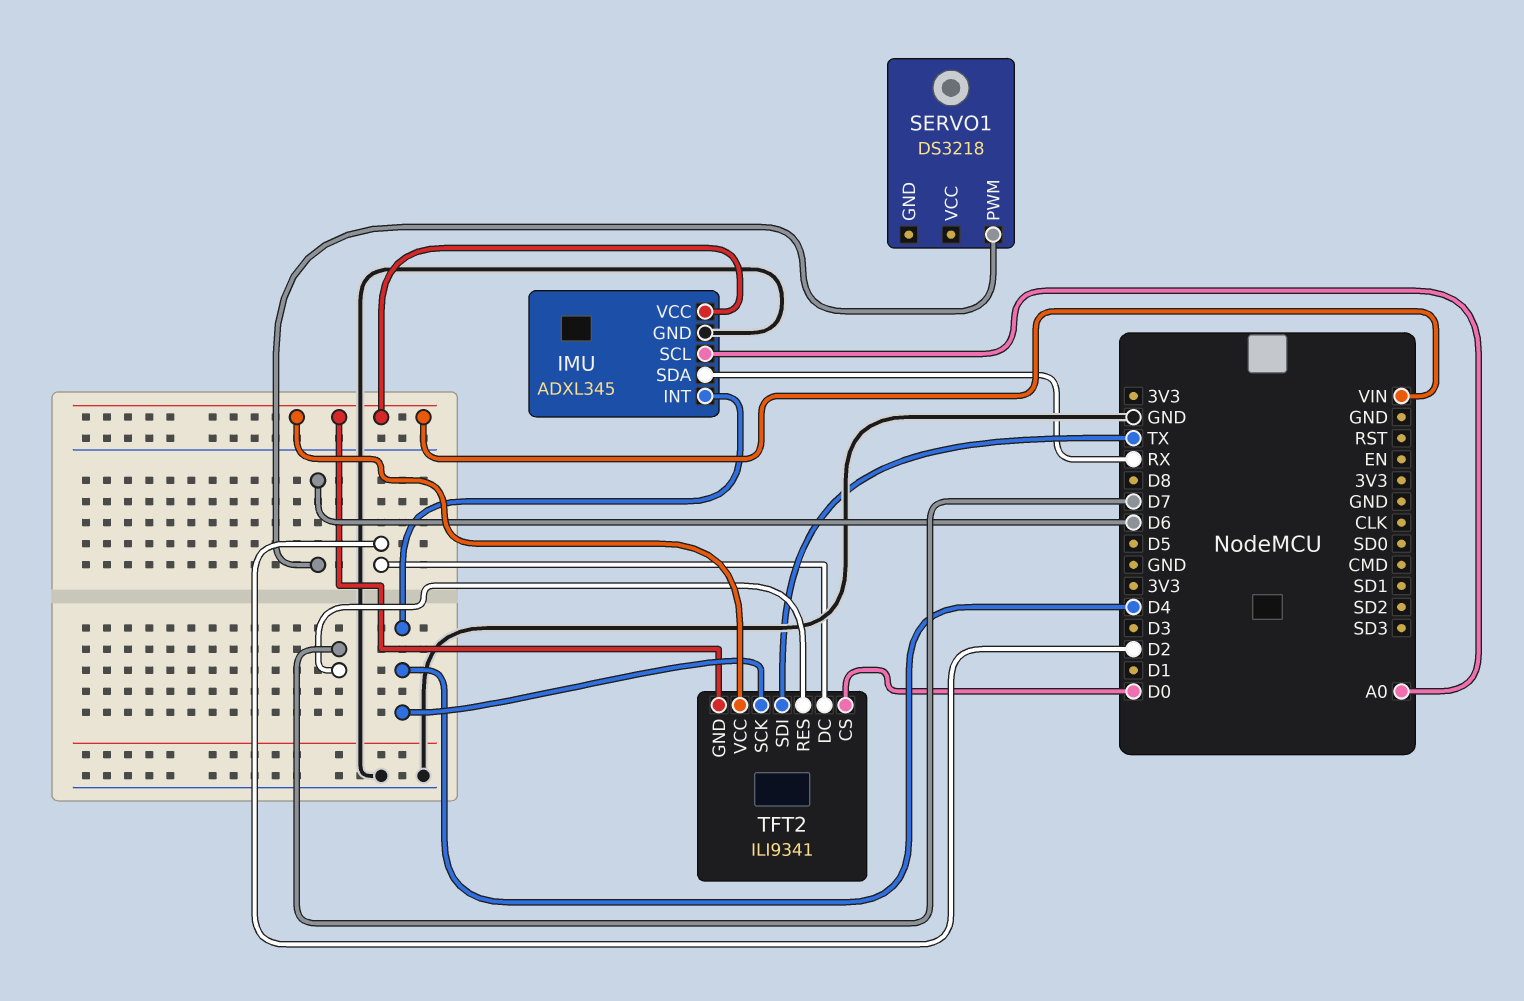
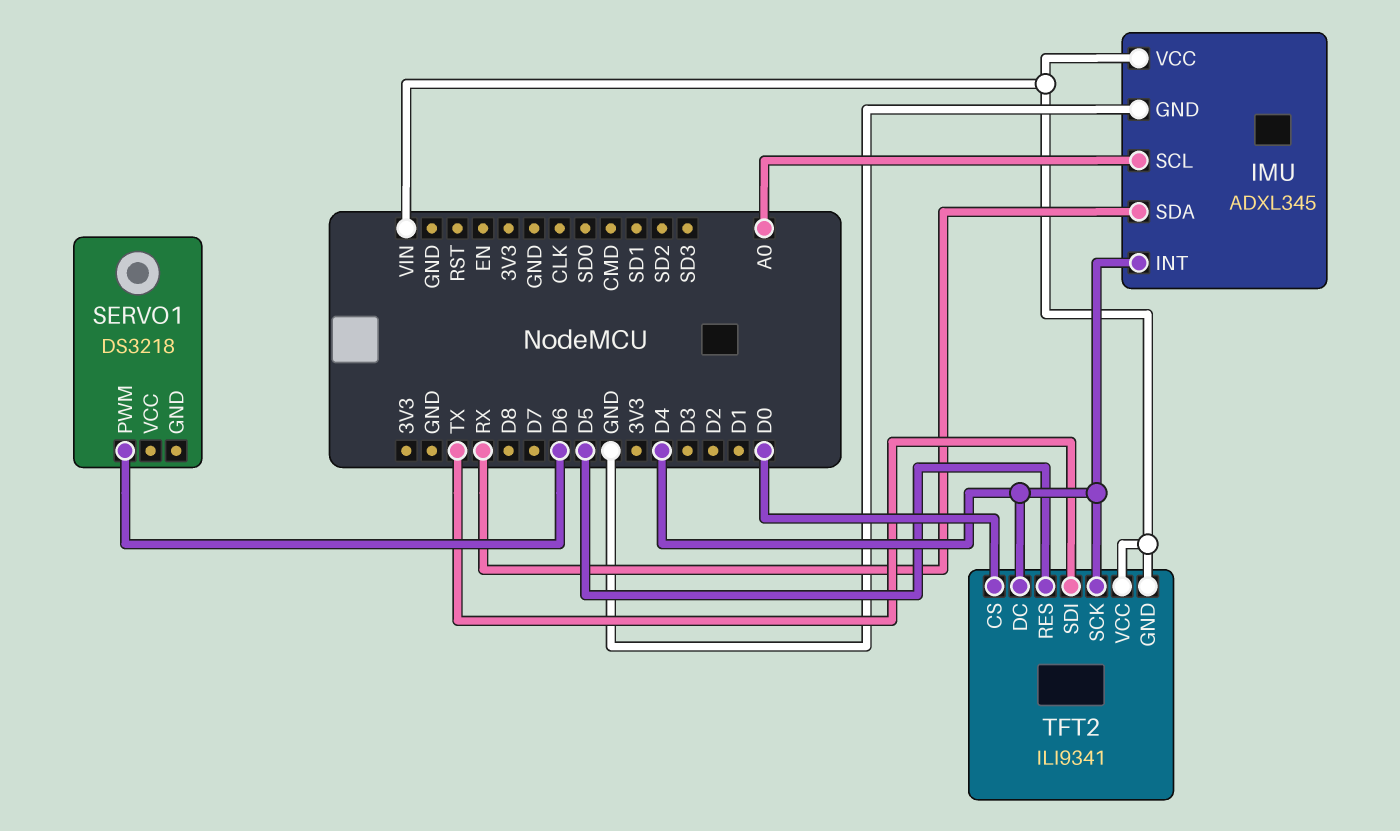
TFT2 pin DC: D2 -> D4
TFT2 pin RES: D7 -> D5

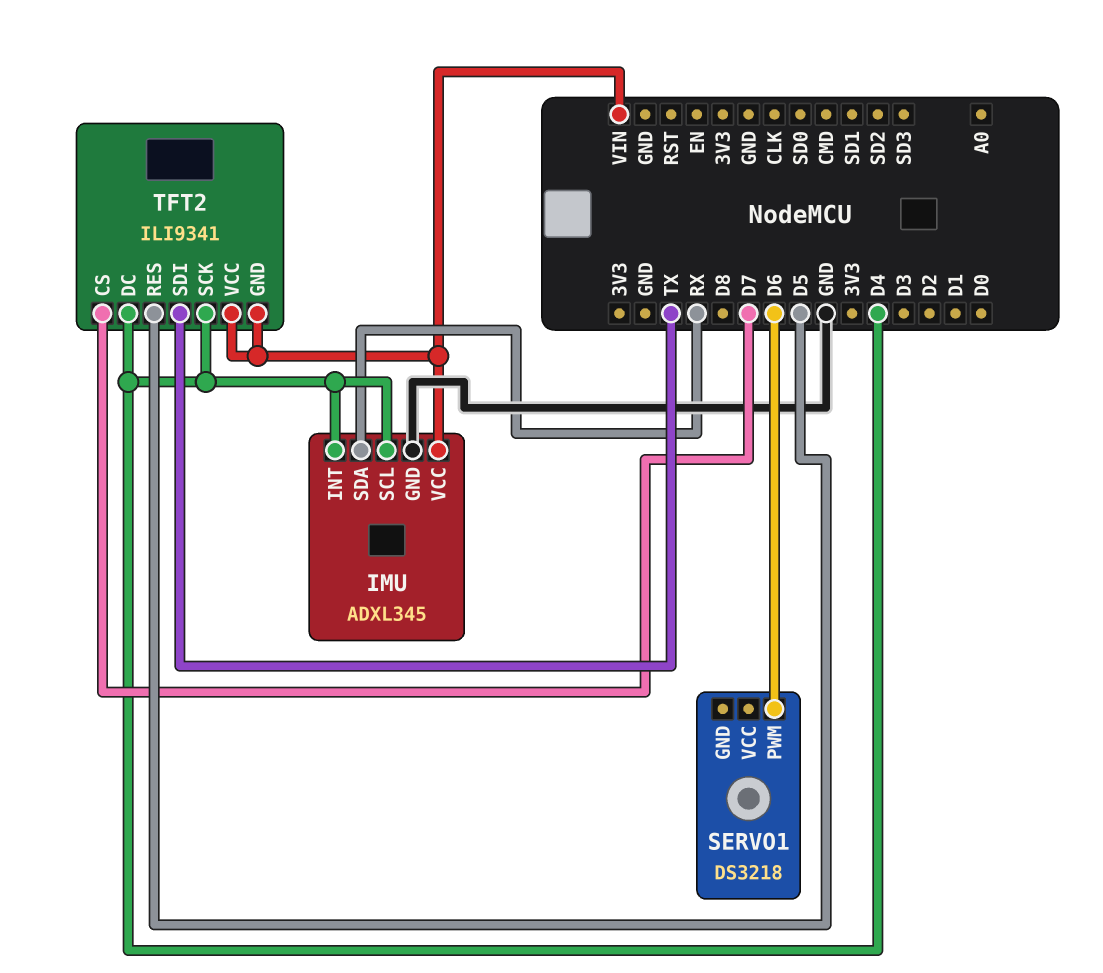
IMU pin SCL: A0 -> D4
TFT2 pin CS: D0 -> D7

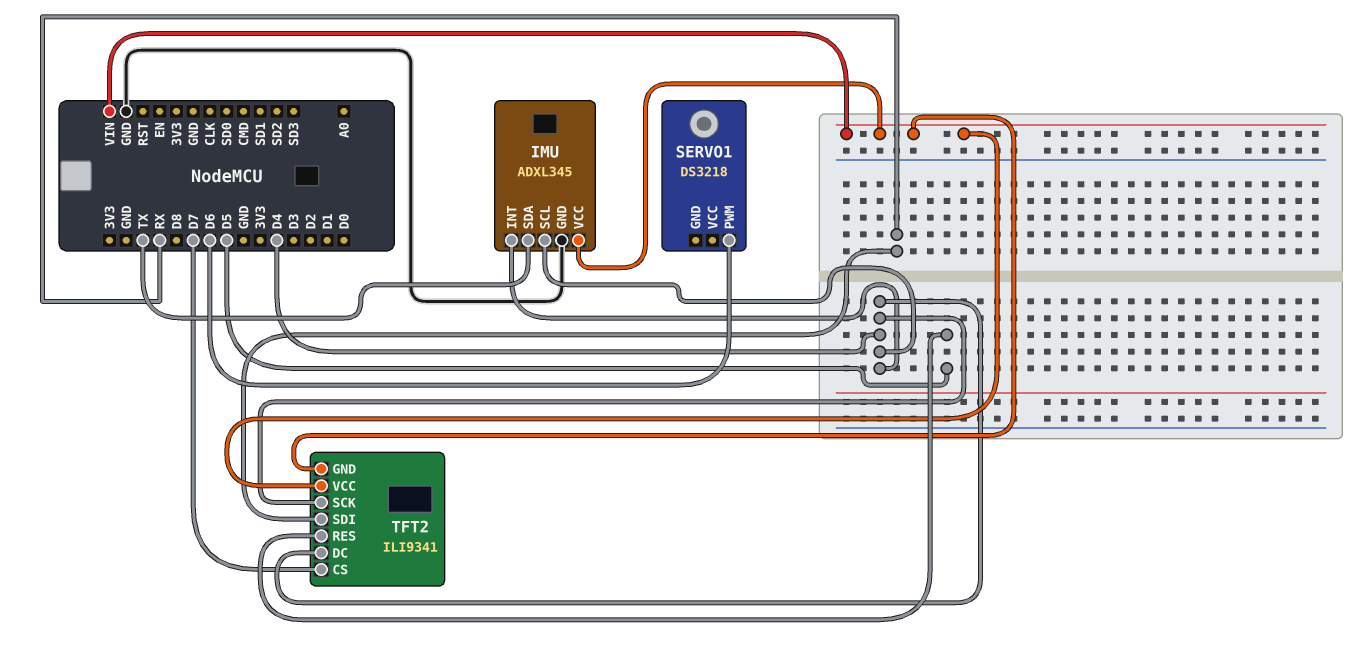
IMU pin SDA: RX -> TX
TFT2 pin SDI: TX -> RX

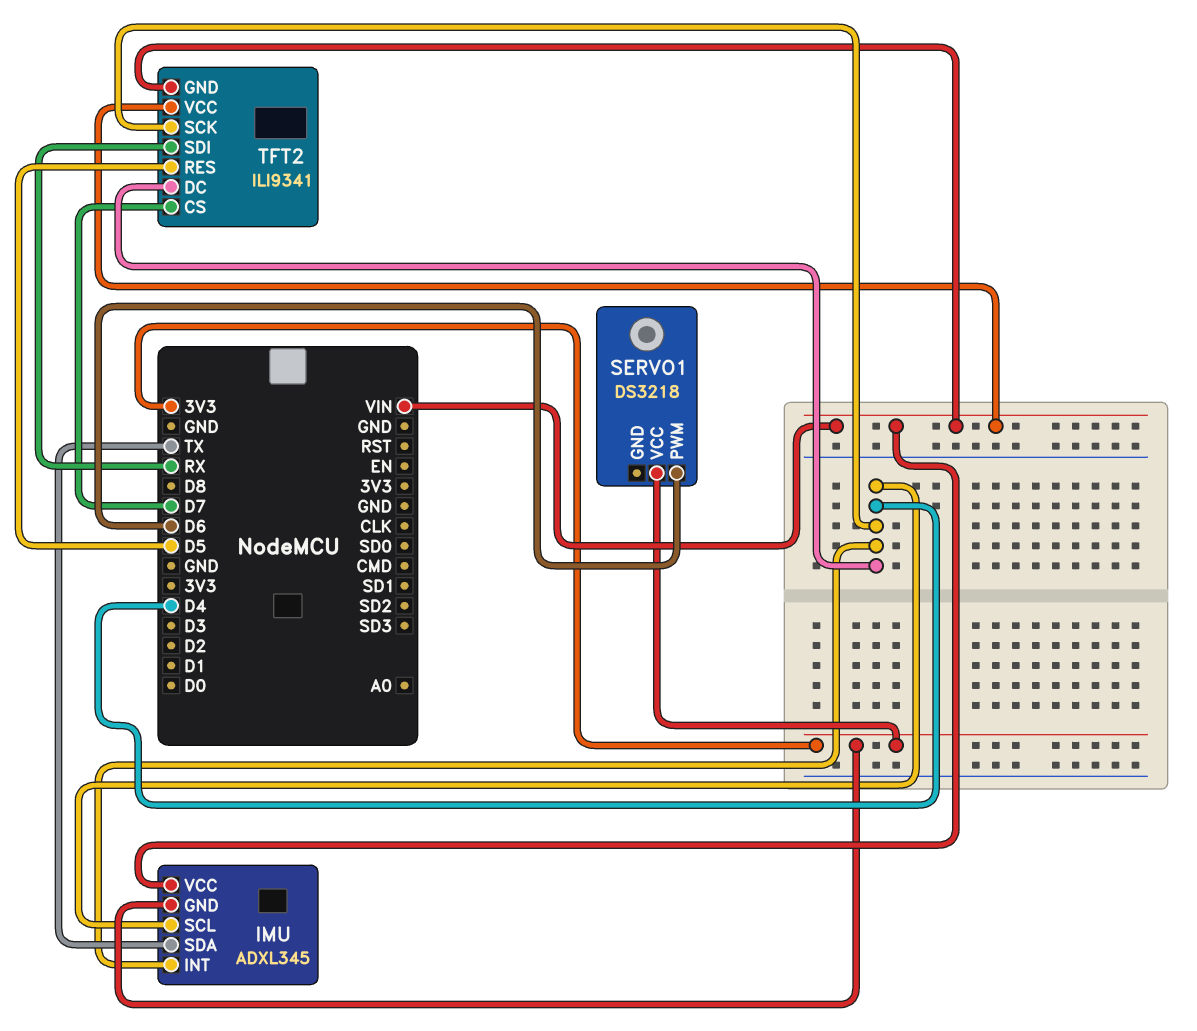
IMU pin GND: GND -> 3V3
SERVO1 pin VCC: none -> 3V3

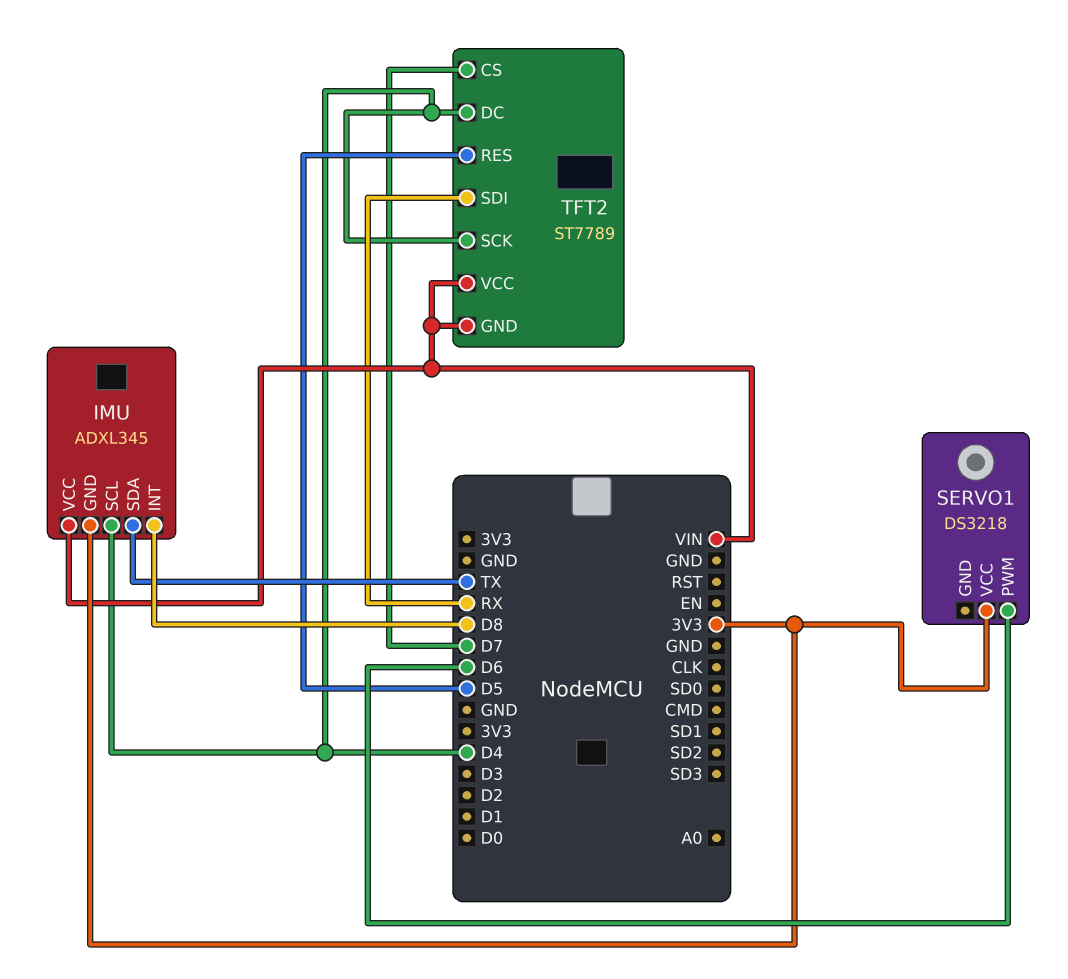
IMU pin INT: D4 -> D8
TFT2: ILI9341 -> ST7789

